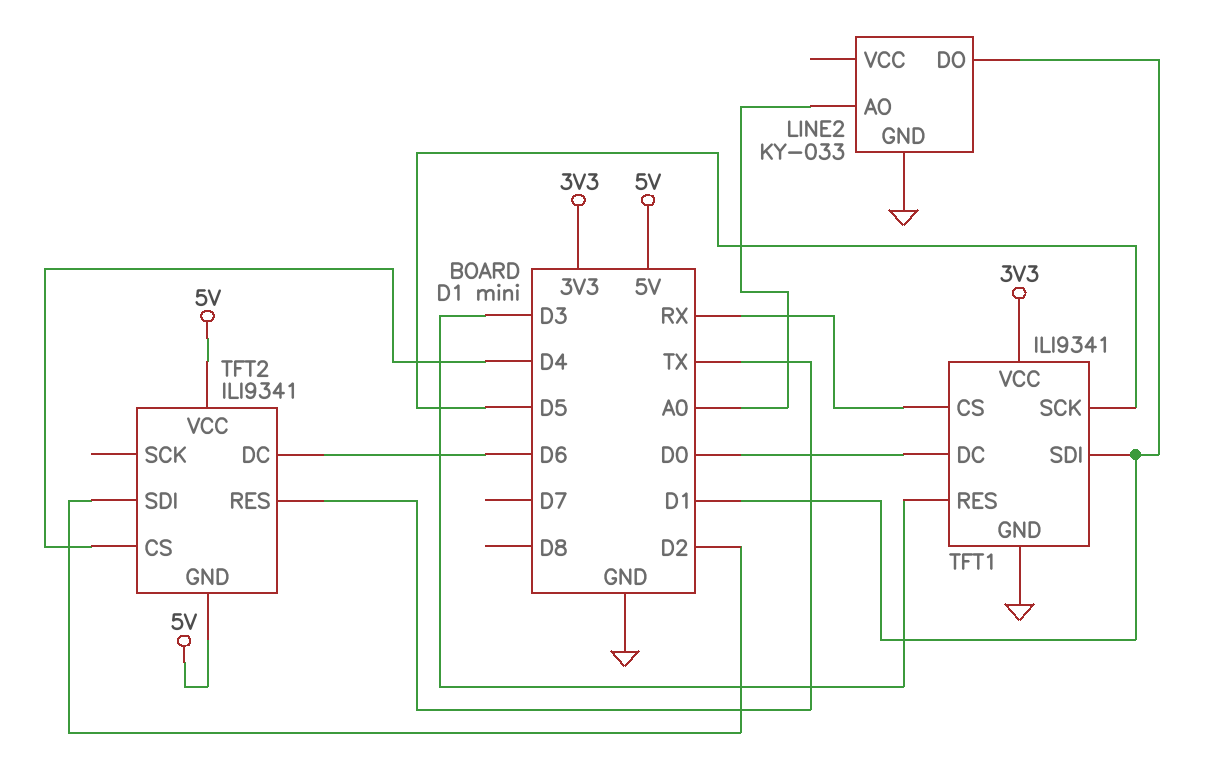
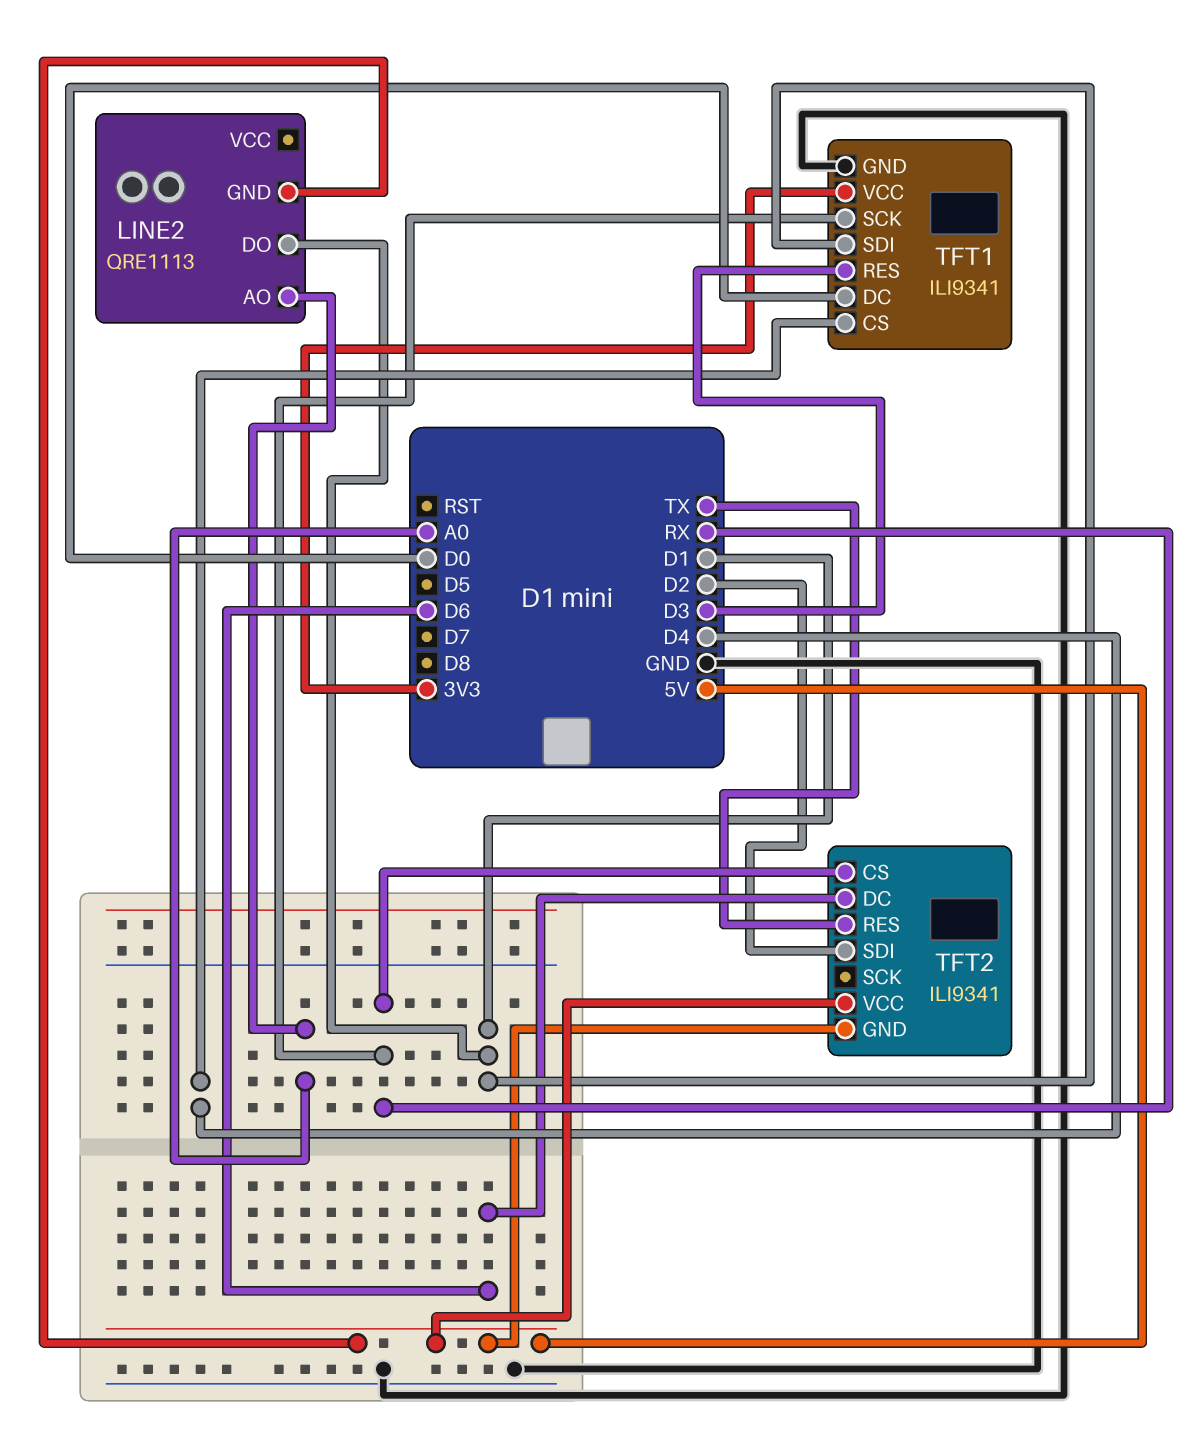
LINE2: KY-033 -> QRE1113
LINE2 pin GND: GND -> 5V
TFT1 pin CS: RX -> D4
TFT1 pin SCK: D5 -> RX
TFT2 pin CS: D4 -> RX

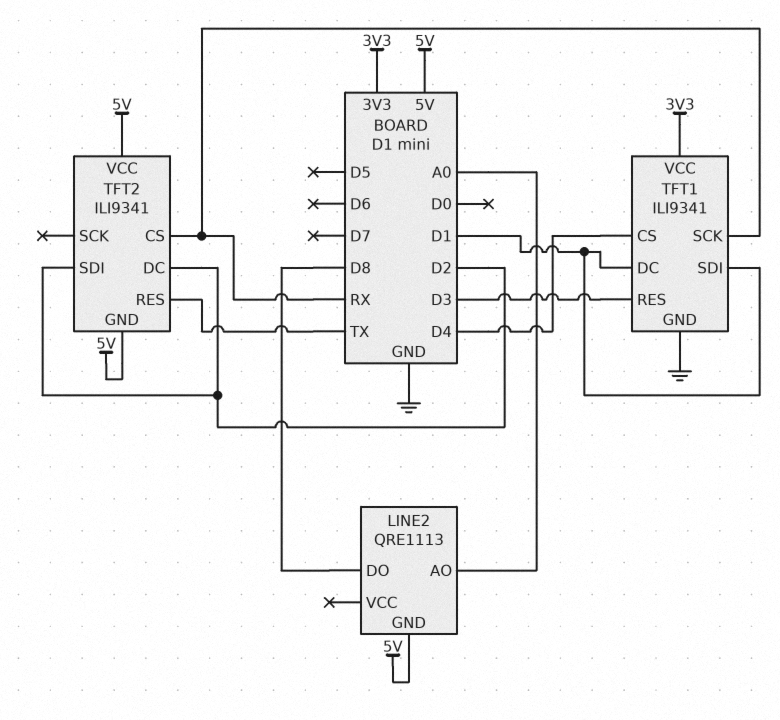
LINE2 pin DO: D1 -> D8
TFT1 pin DC: D0 -> D1
TFT2 pin DC: D6 -> D2

